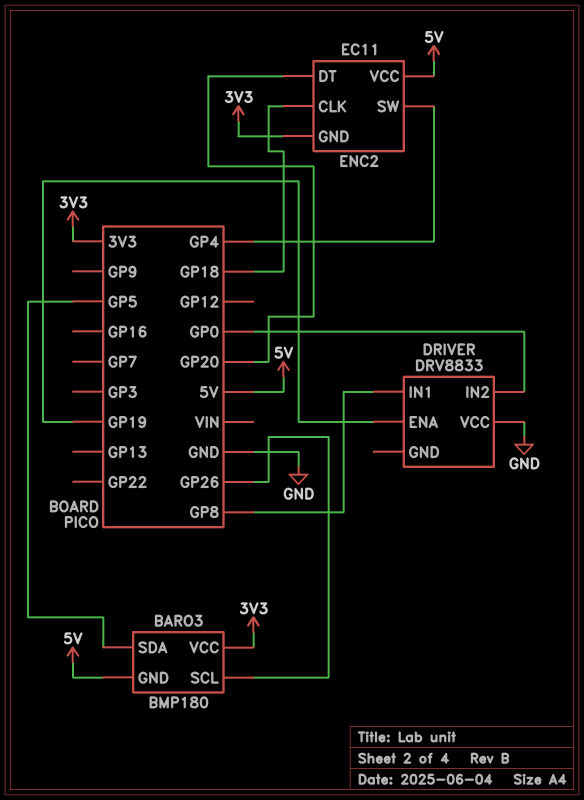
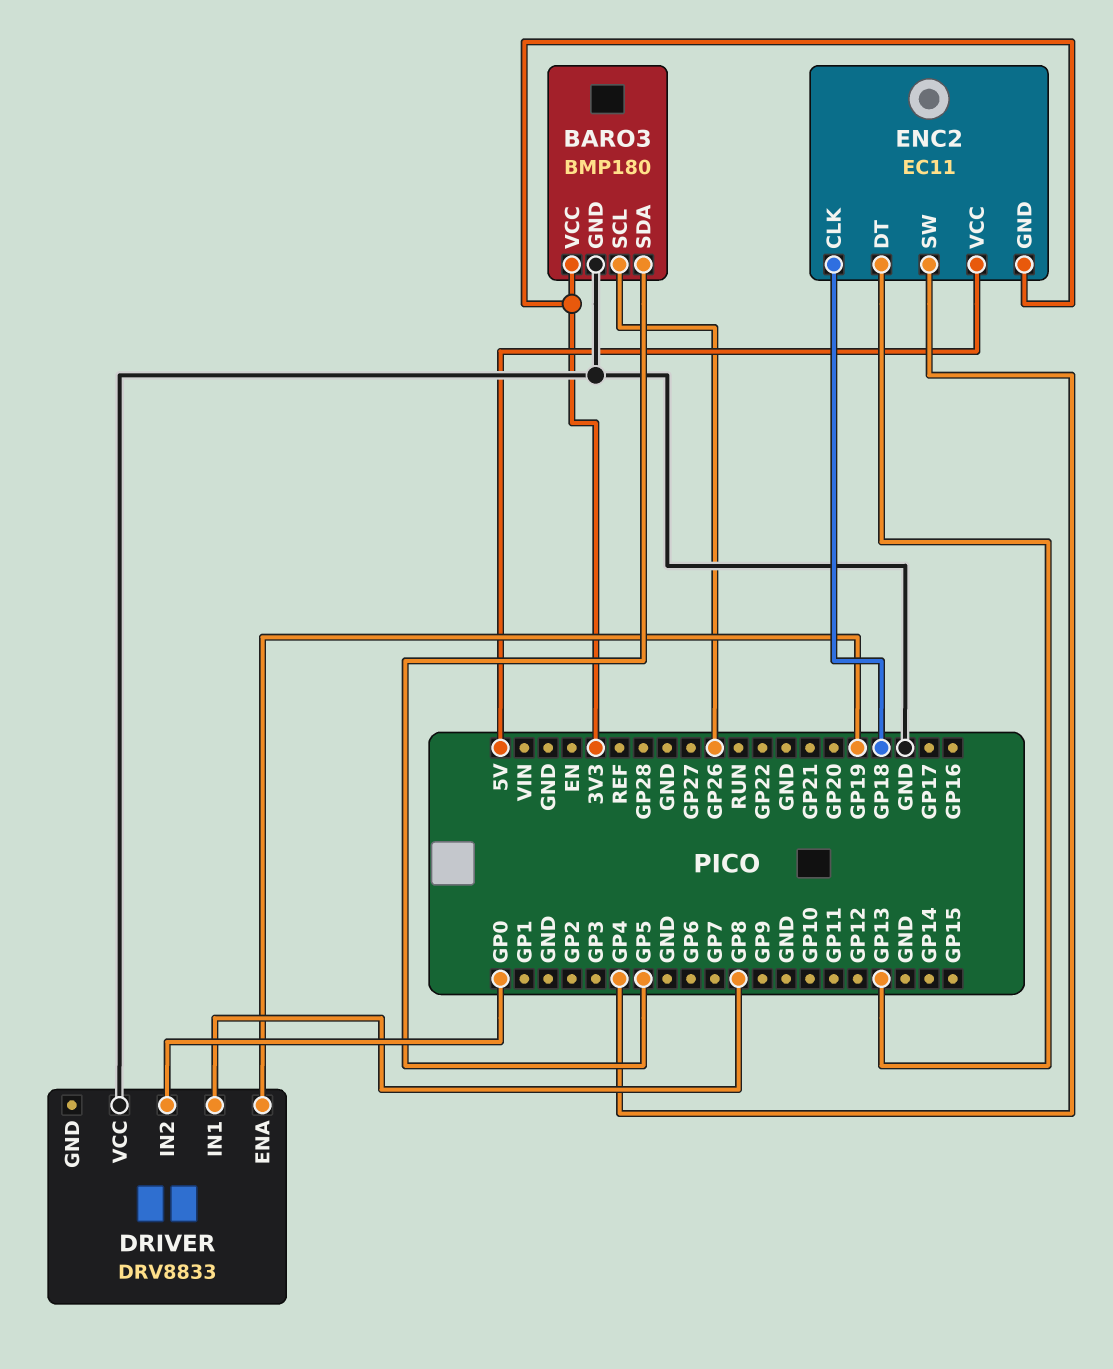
BARO3 pin GND: 5V -> GND
ENC2 pin DT: GP20 -> GP13

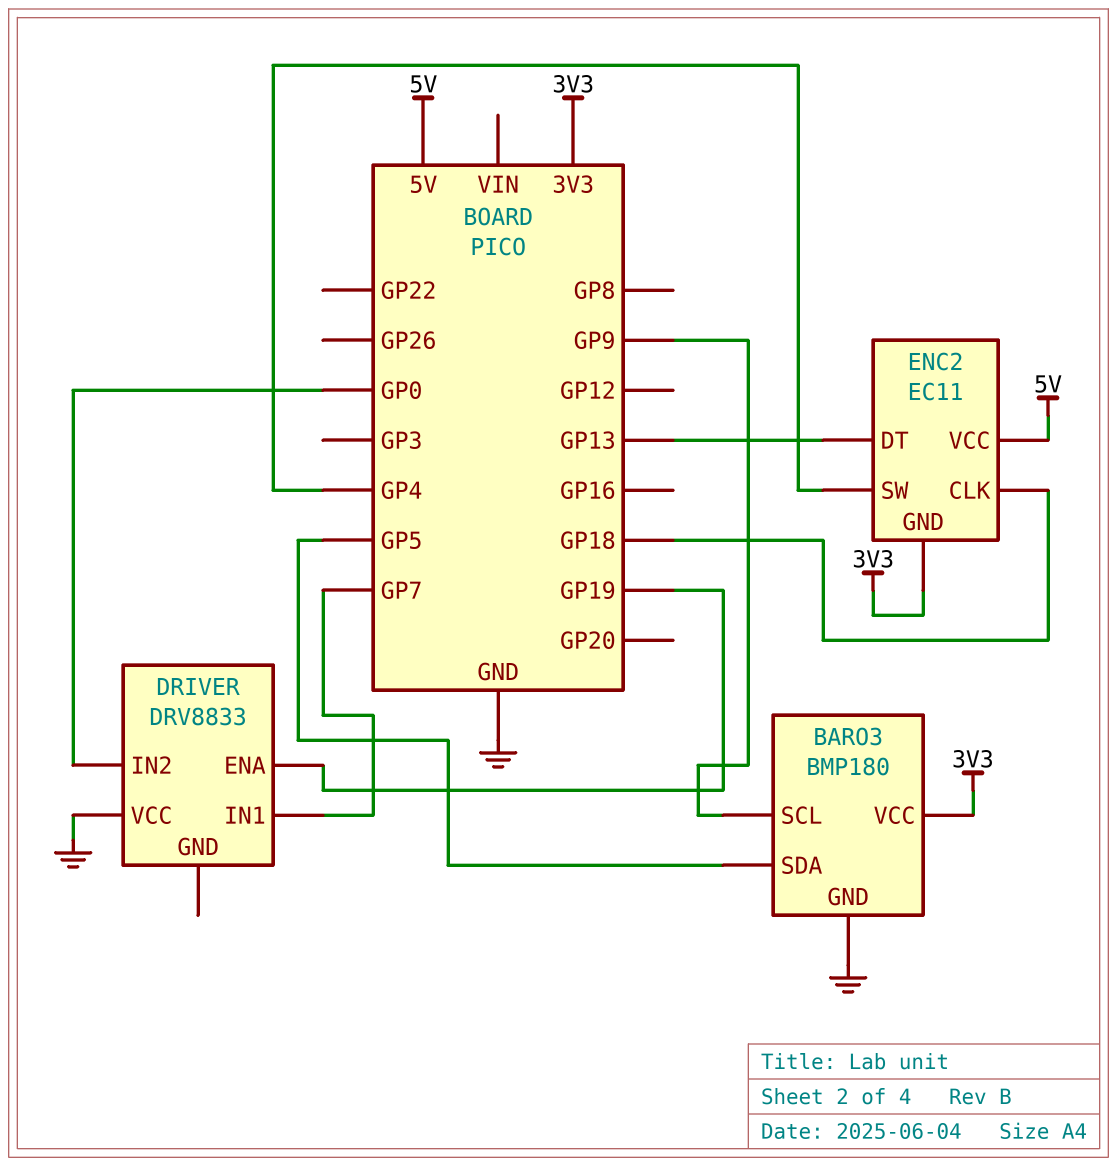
BARO3 pin SCL: GP26 -> GP9
DRIVER pin IN1: GP8 -> GP7

